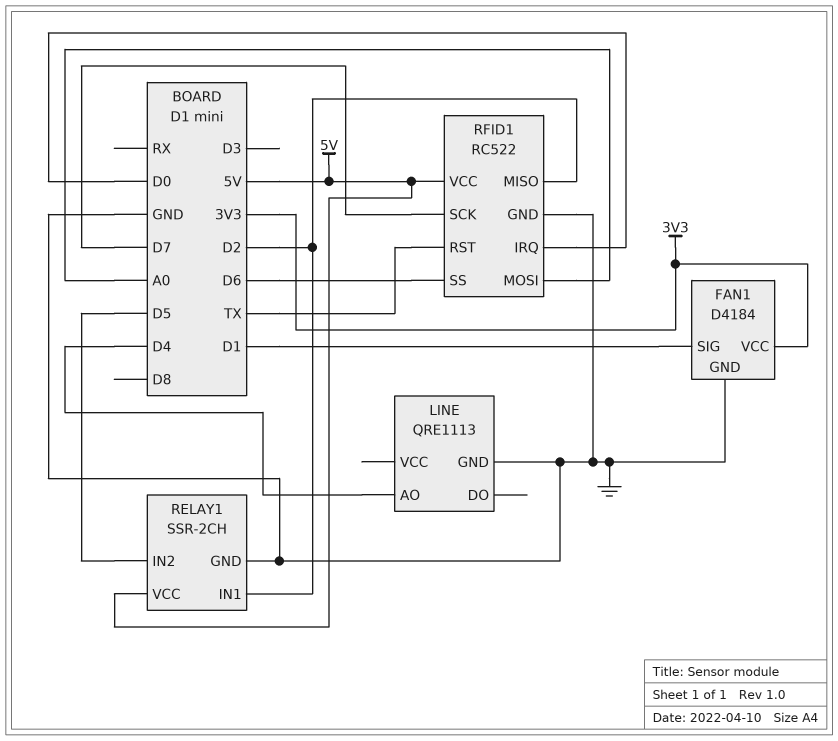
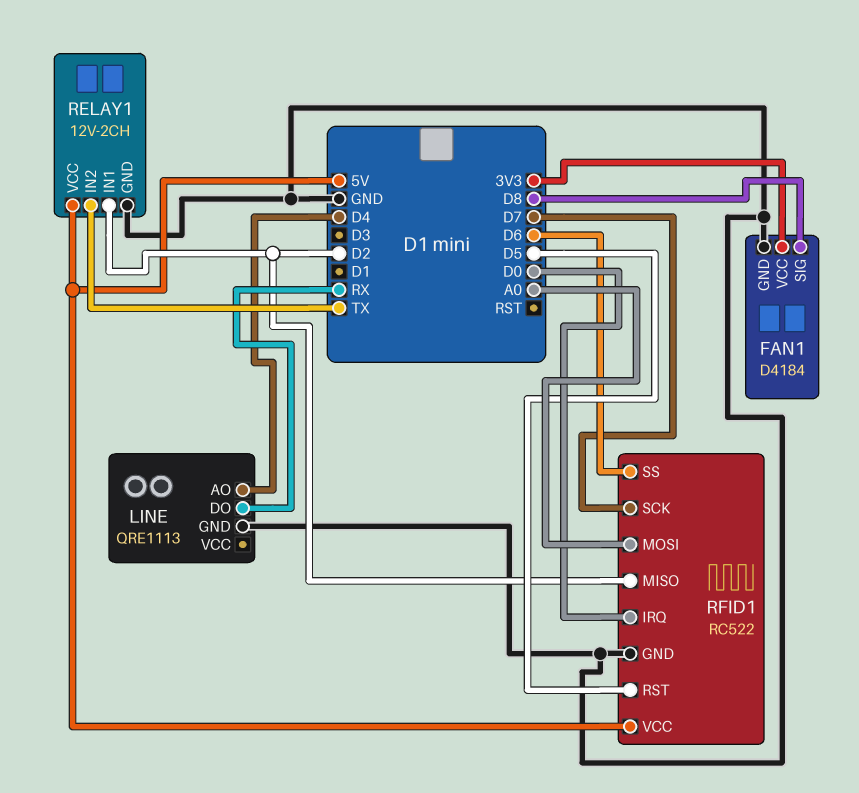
FAN1 pin SIG: D1 -> D8
LINE pin DO: none -> RX
RELAY1: SSR-2CH -> 12V-2CH
RELAY1 pin IN2: D5 -> TX
RFID1 pin RST: TX -> D5

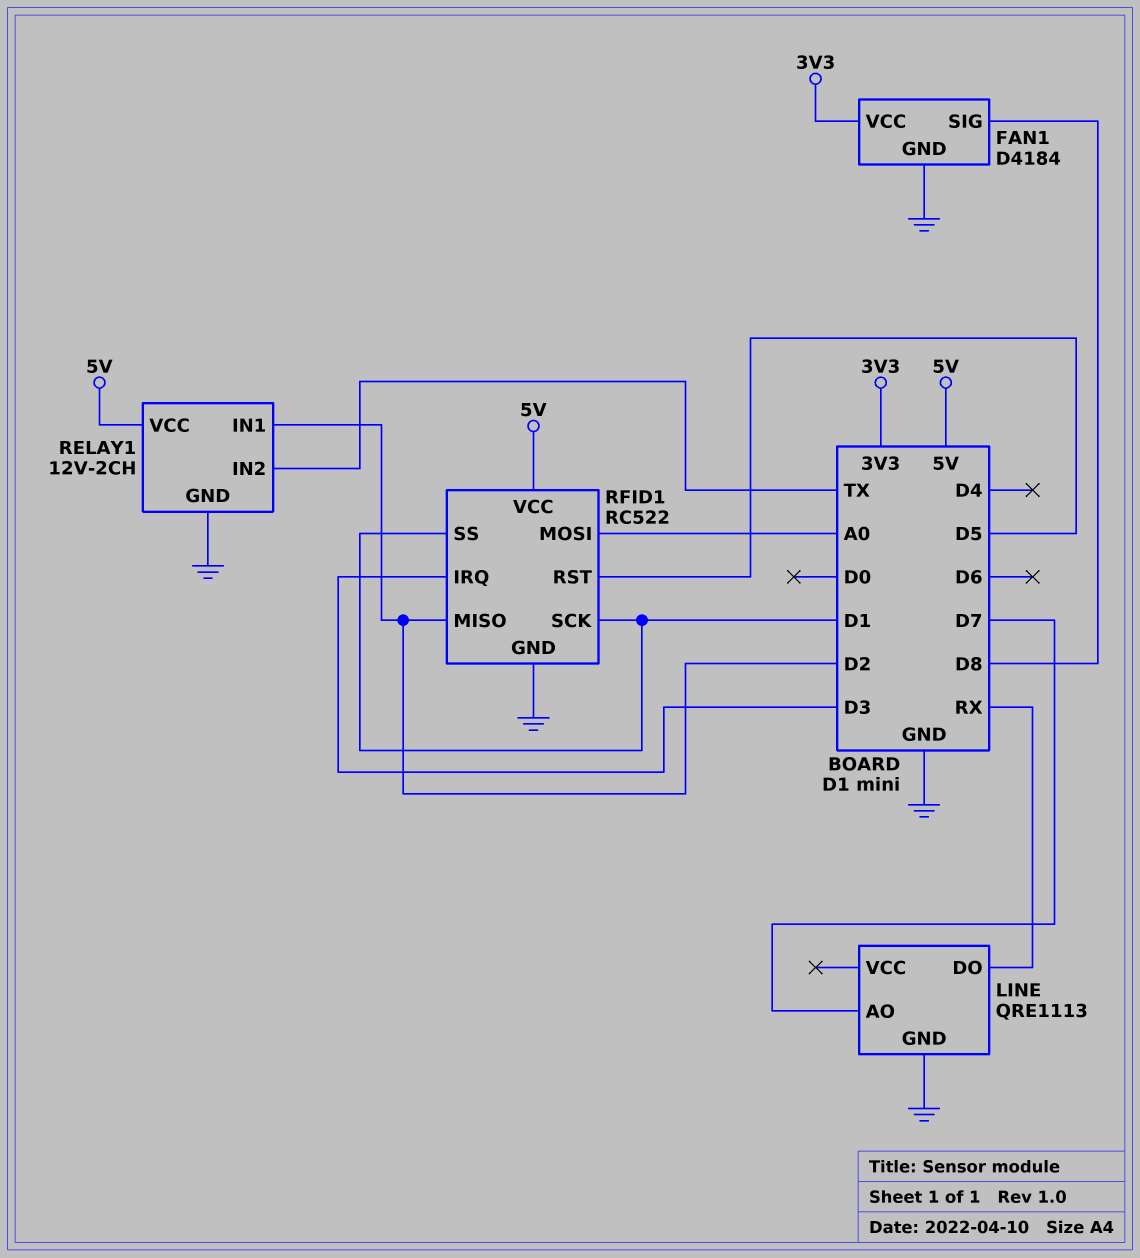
LINE pin AO: D4 -> D7
RFID1 pin IRQ: D0 -> D3
RFID1 pin SCK: D7 -> D1
RFID1 pin SS: D6 -> D1

